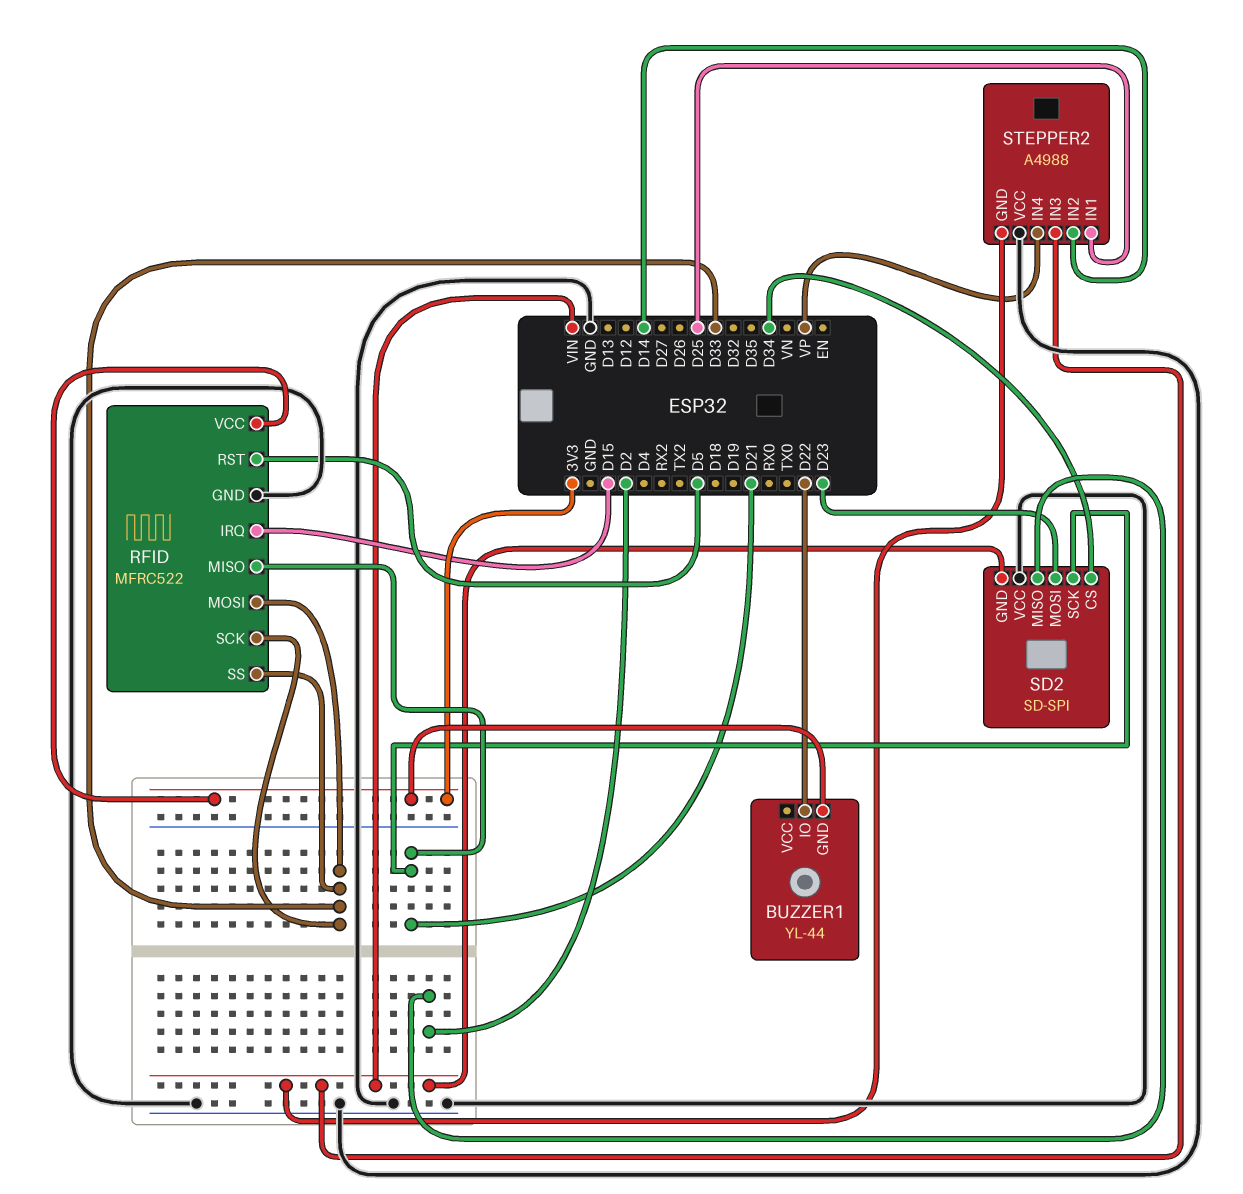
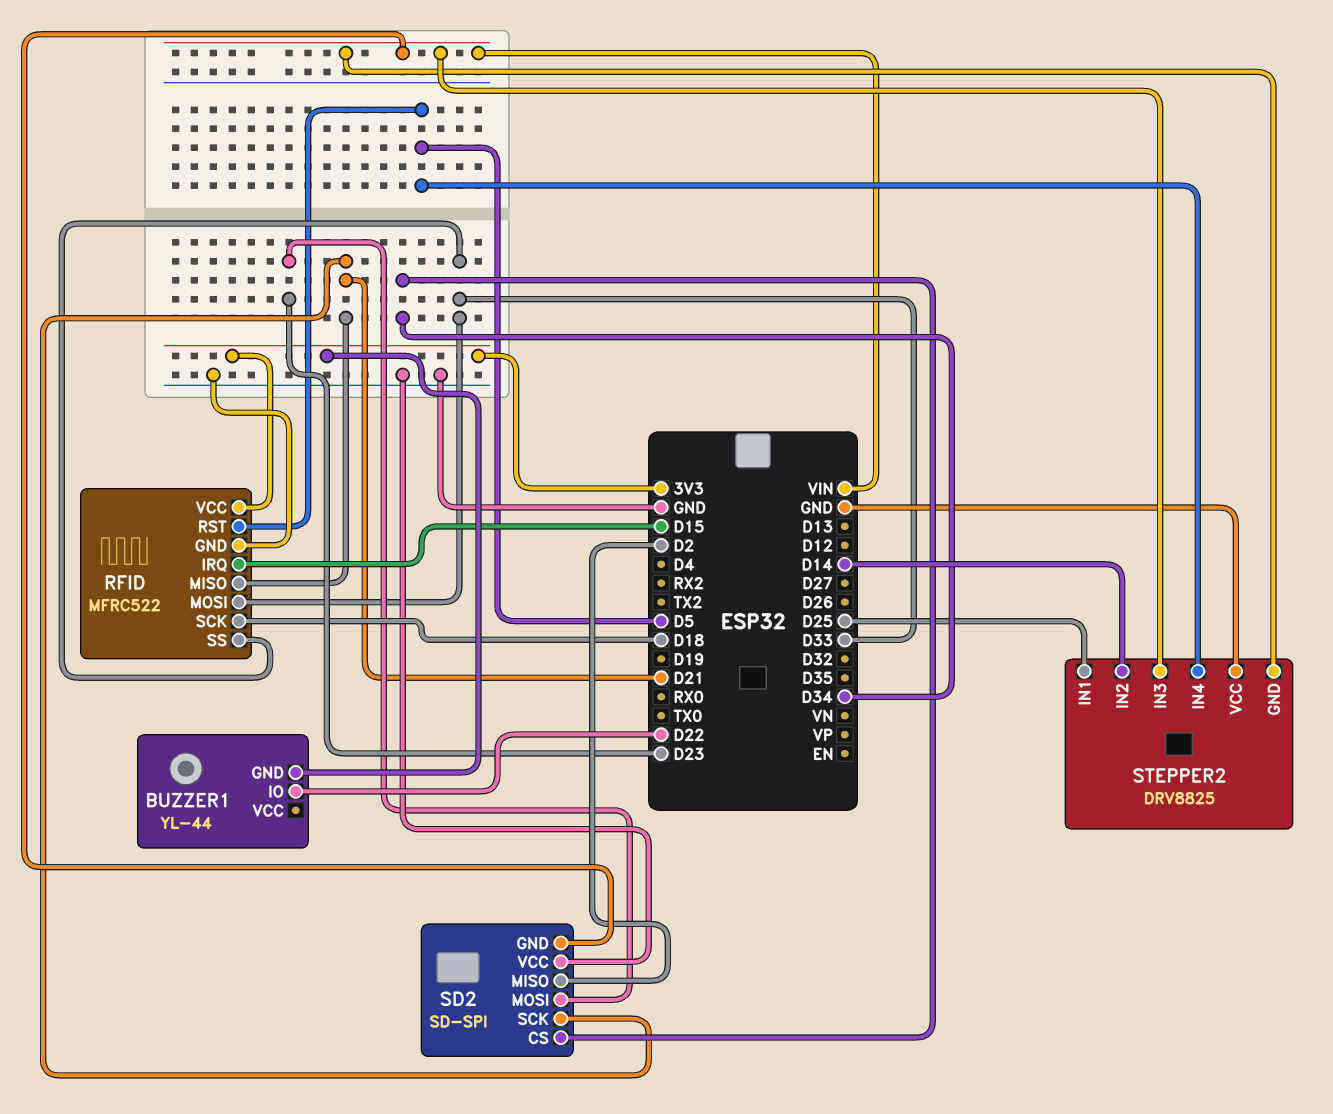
RFID pin SCK: D33 -> D18
STEPPER2: A4988 -> DRV8825
STEPPER2 pin IN4: VP -> D5

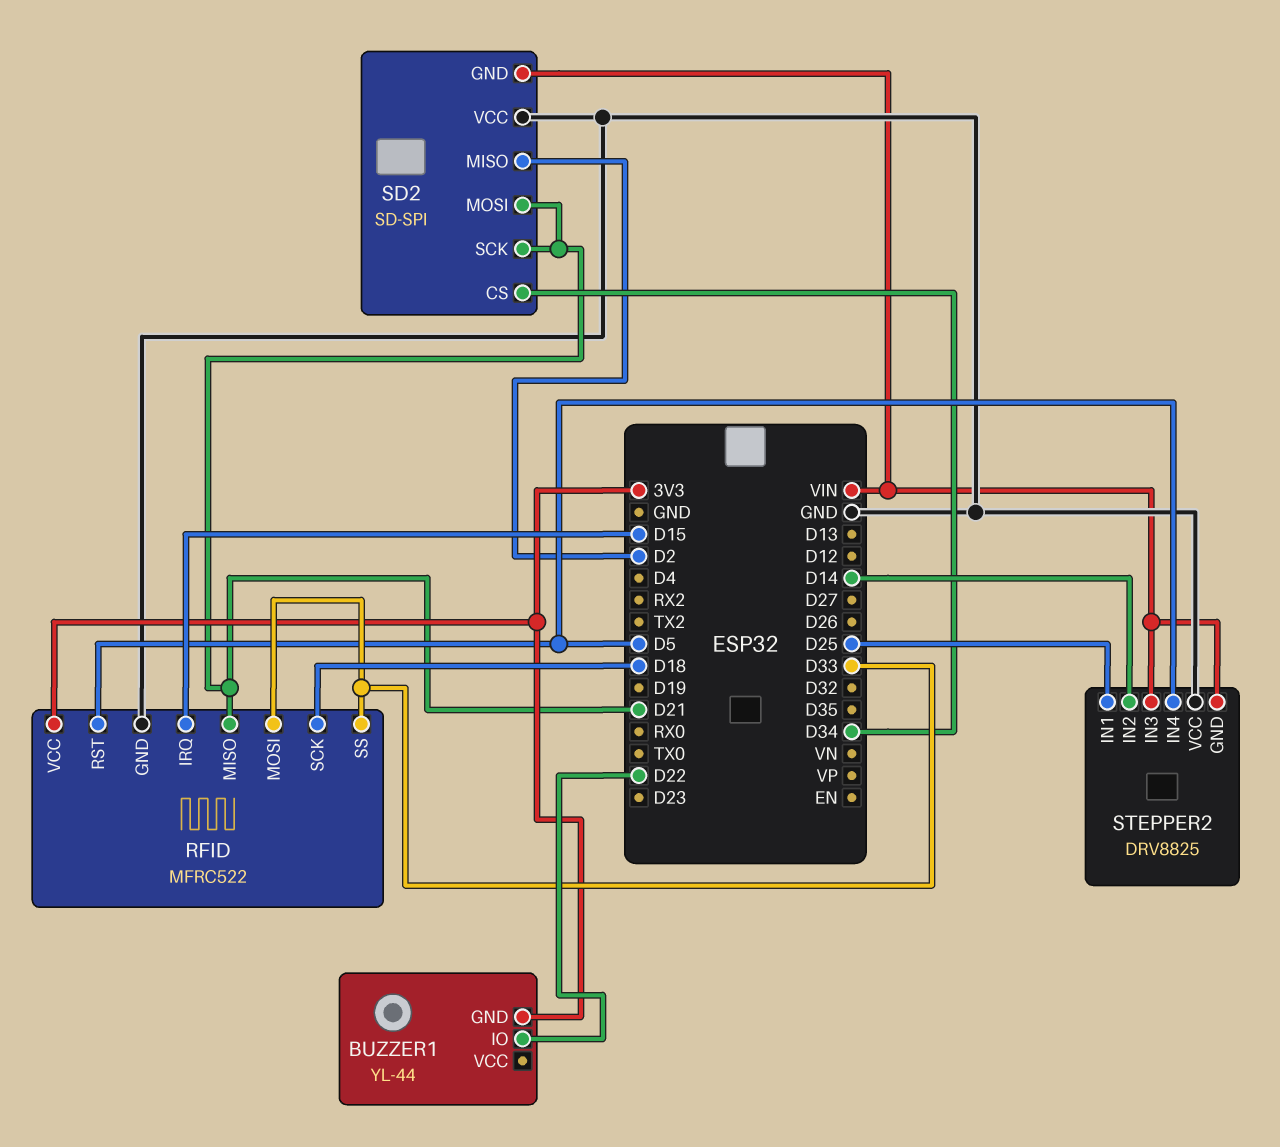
SD2 pin MOSI: D23 -> D21

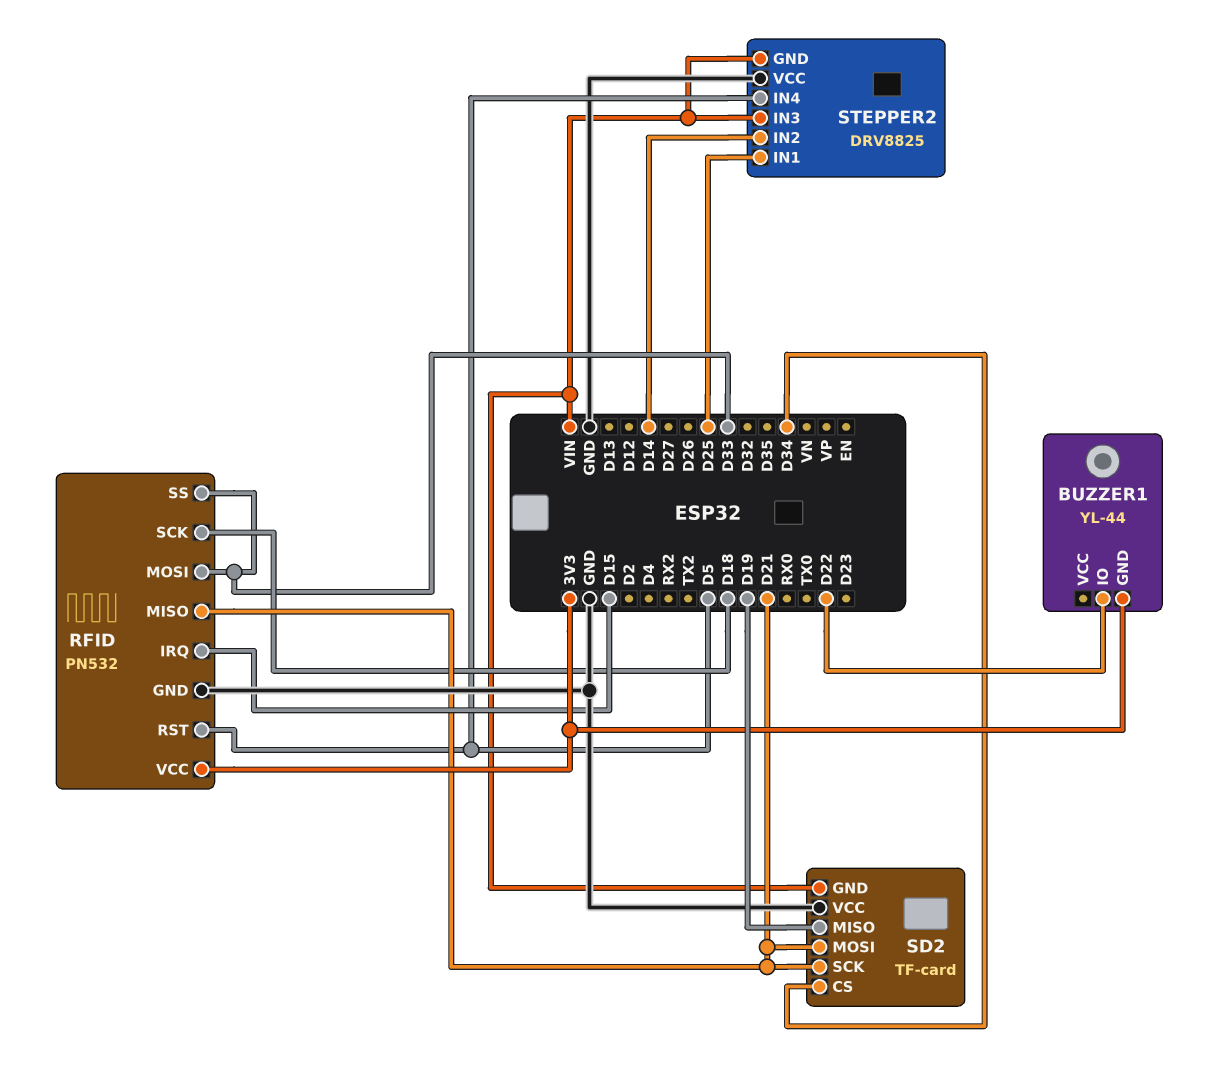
RFID: MFRC522 -> PN532
SD2: SD-SPI -> TF-card
SD2 pin MISO: D2 -> D19

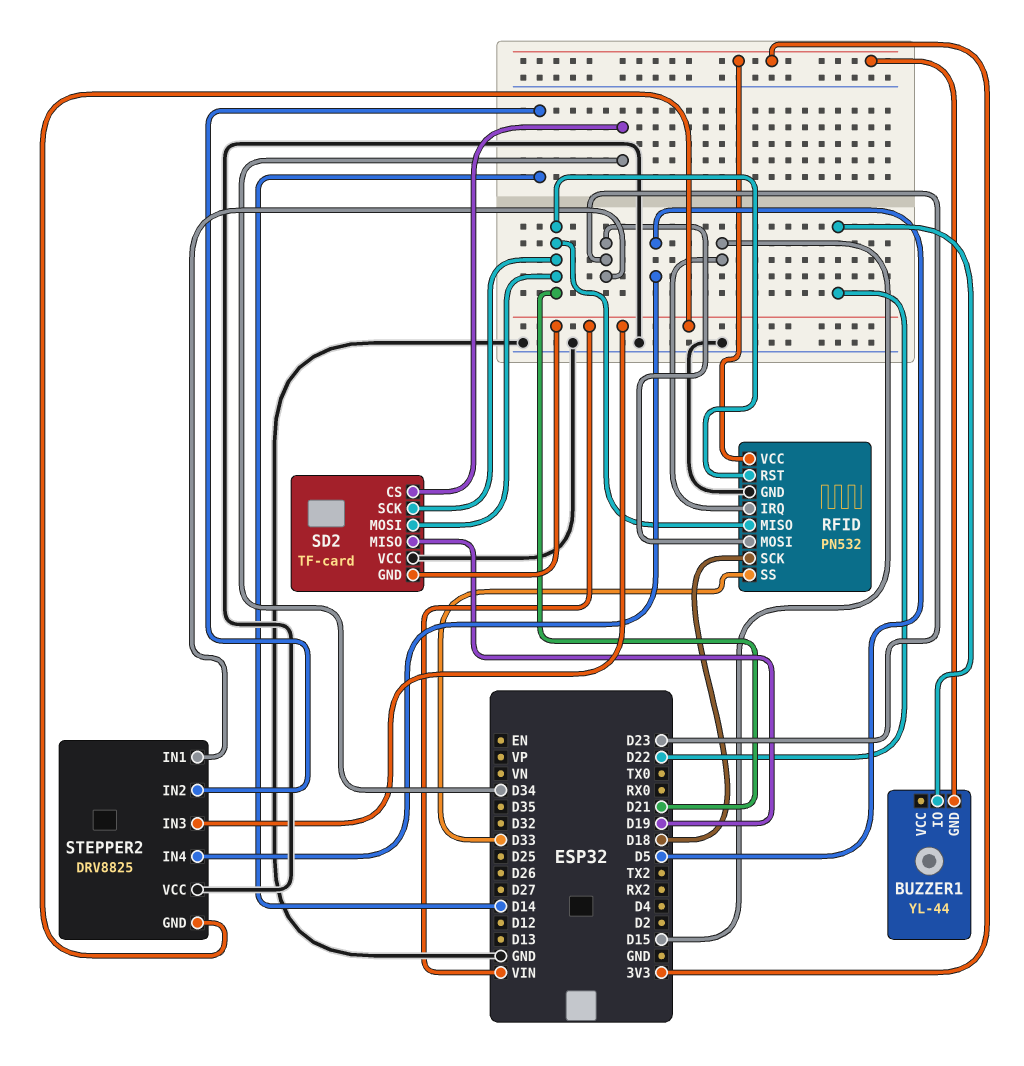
RFID pin MOSI: D33 -> D23
RFID pin RST: D5 -> D21
STEPPER2 pin IN1: D25 -> D23

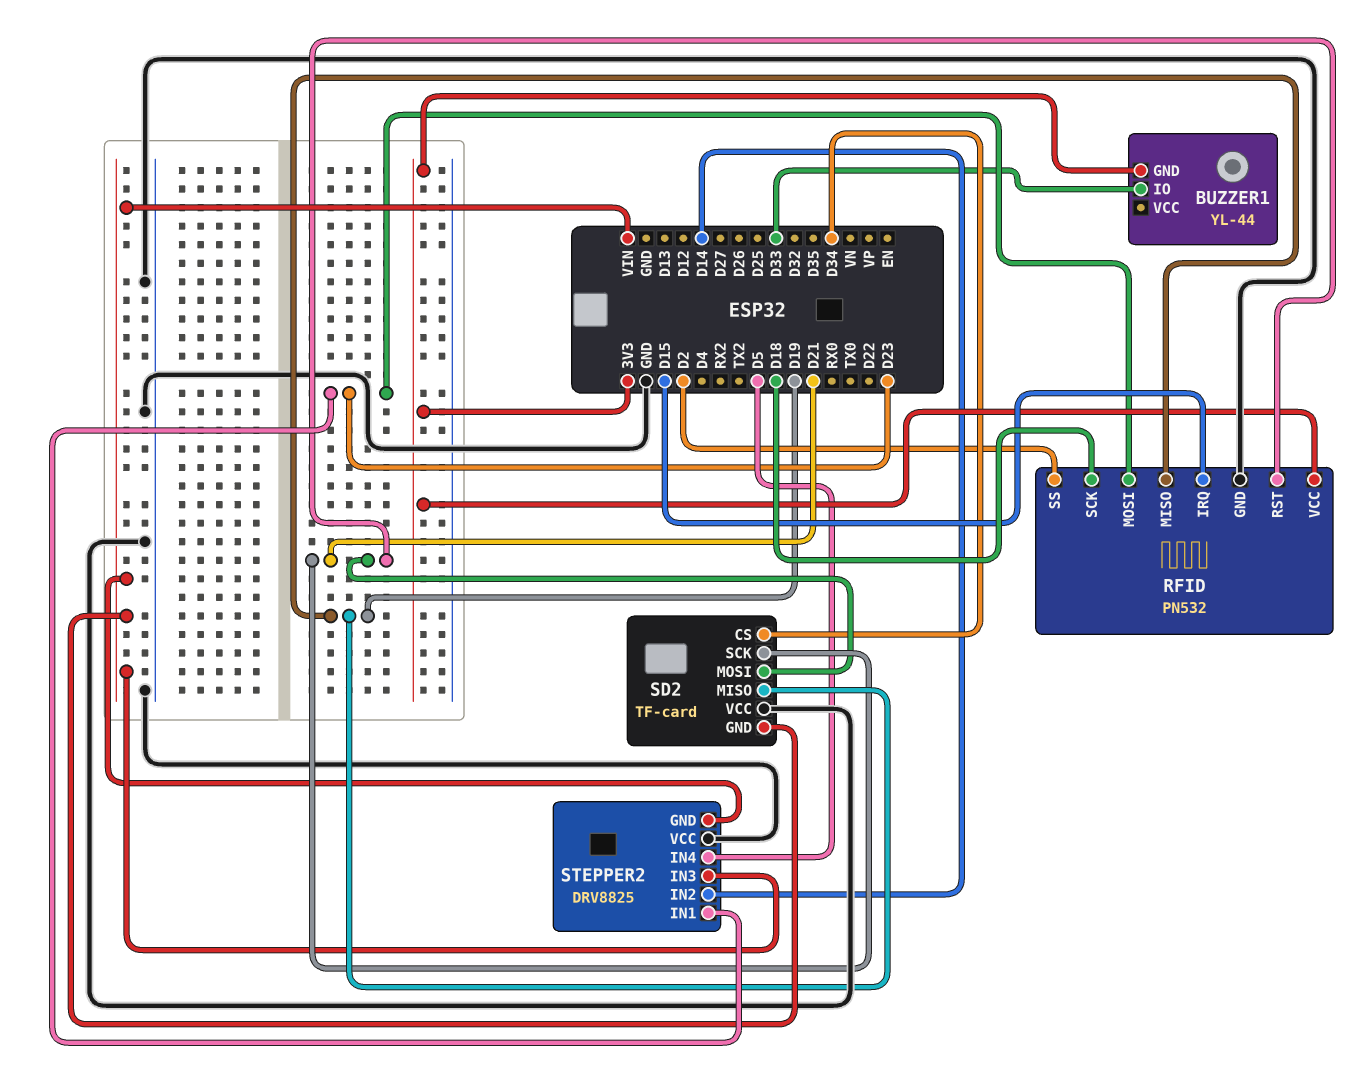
BUZZER1 pin IO: D22 -> D33
RFID pin MISO: D21 -> D19
RFID pin SS: D33 -> D2

